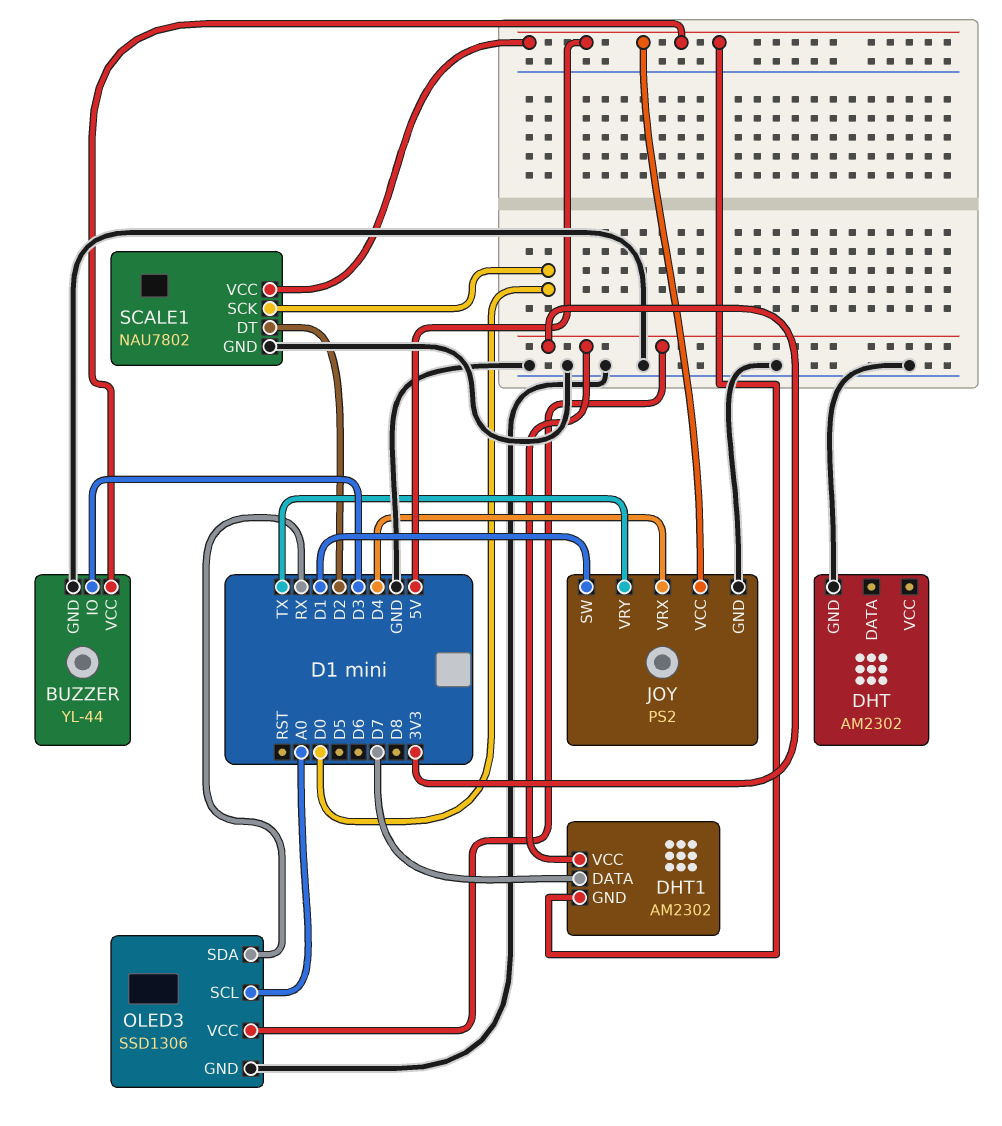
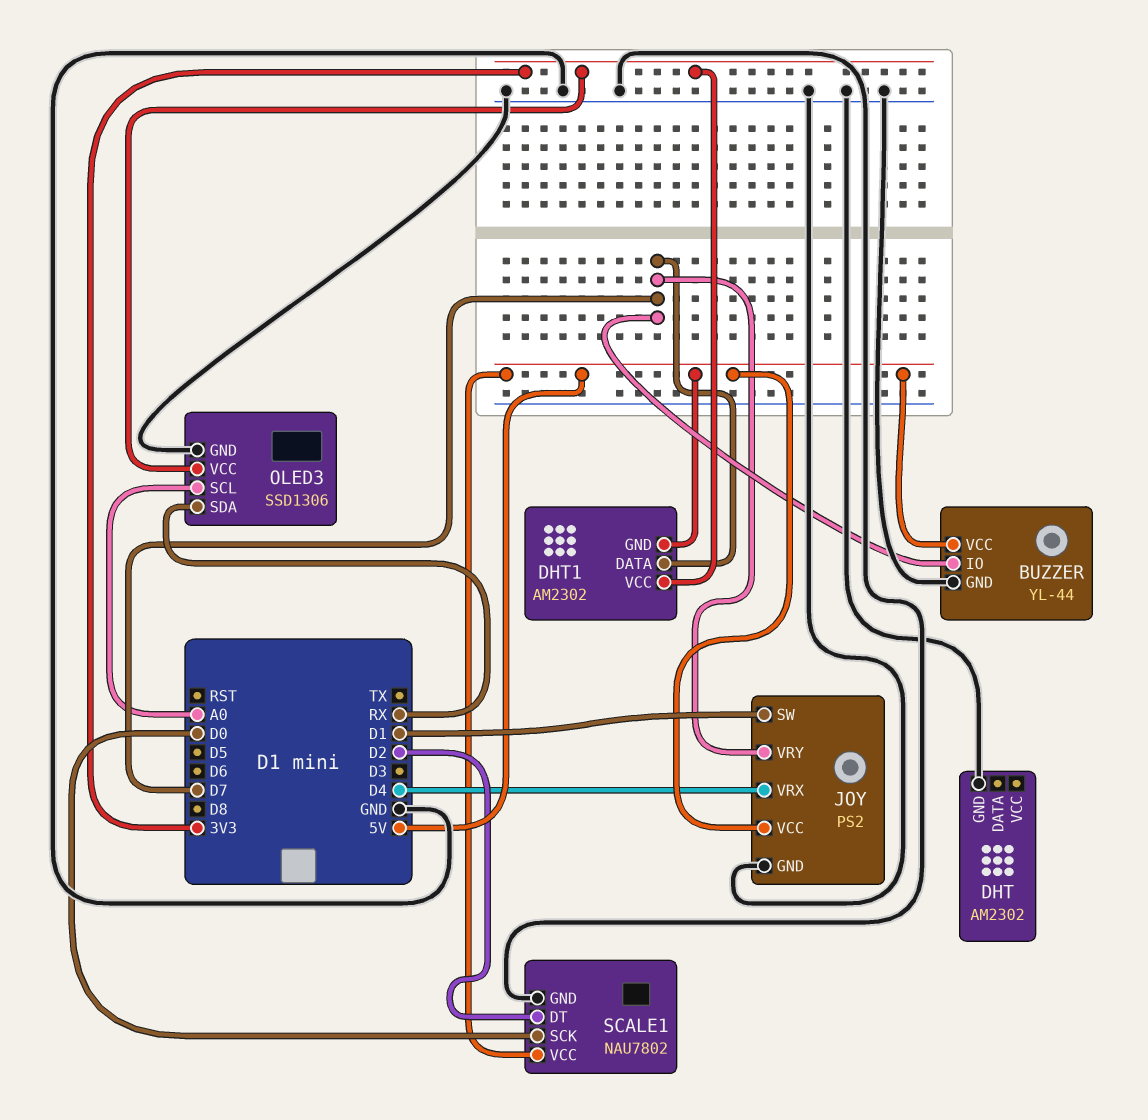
BUZZER pin IO: D3 -> D7
JOY pin VRY: TX -> D7

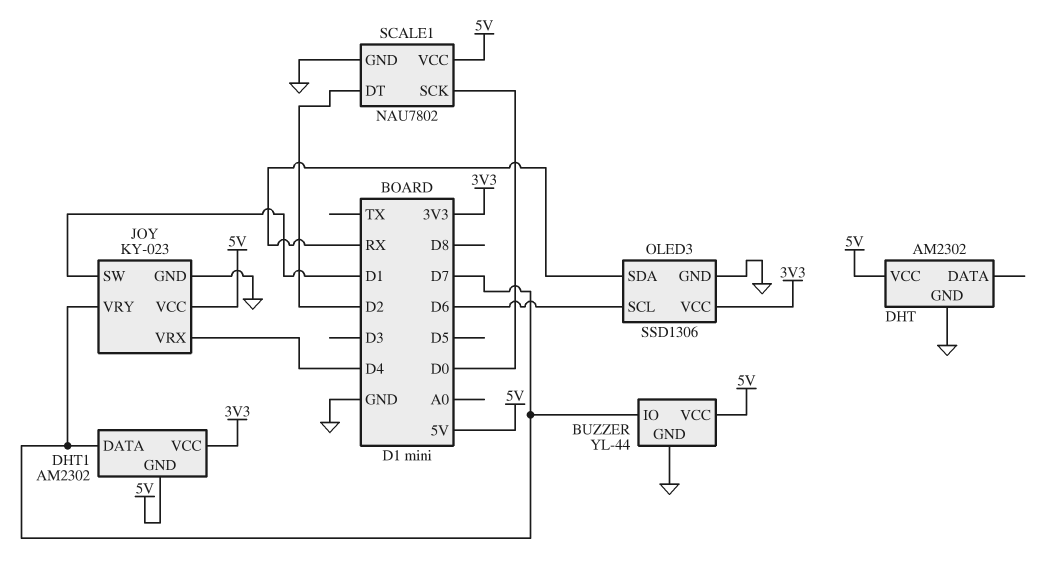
DHT pin VCC: none -> 5V
JOY: PS2 -> KY-023
OLED3 pin SCL: A0 -> D6

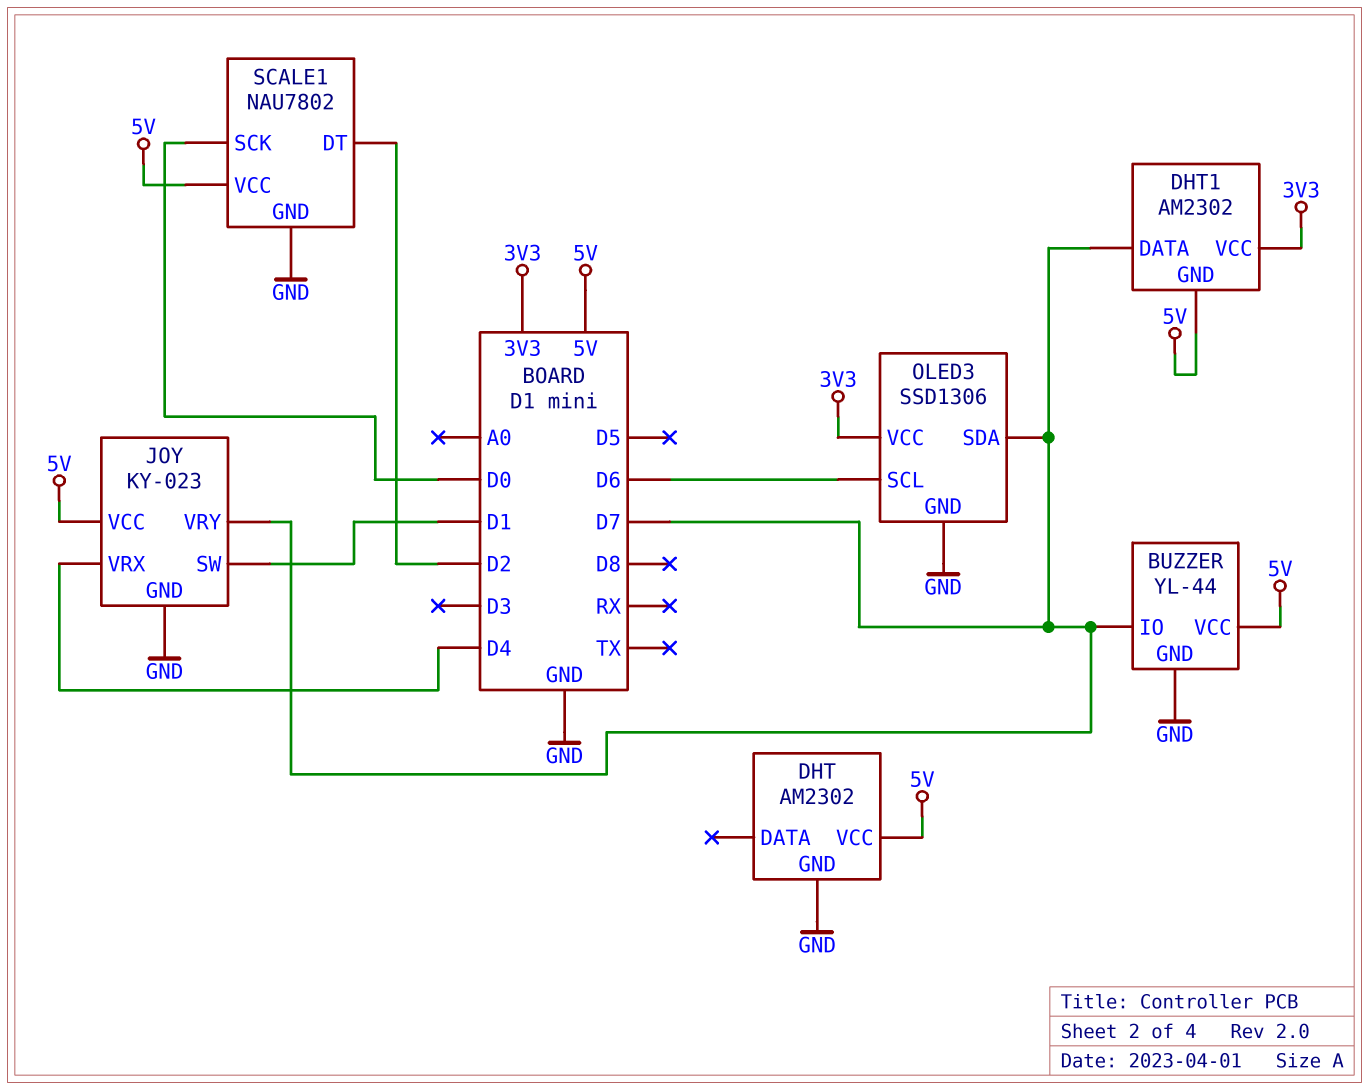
OLED3 pin SDA: RX -> D7

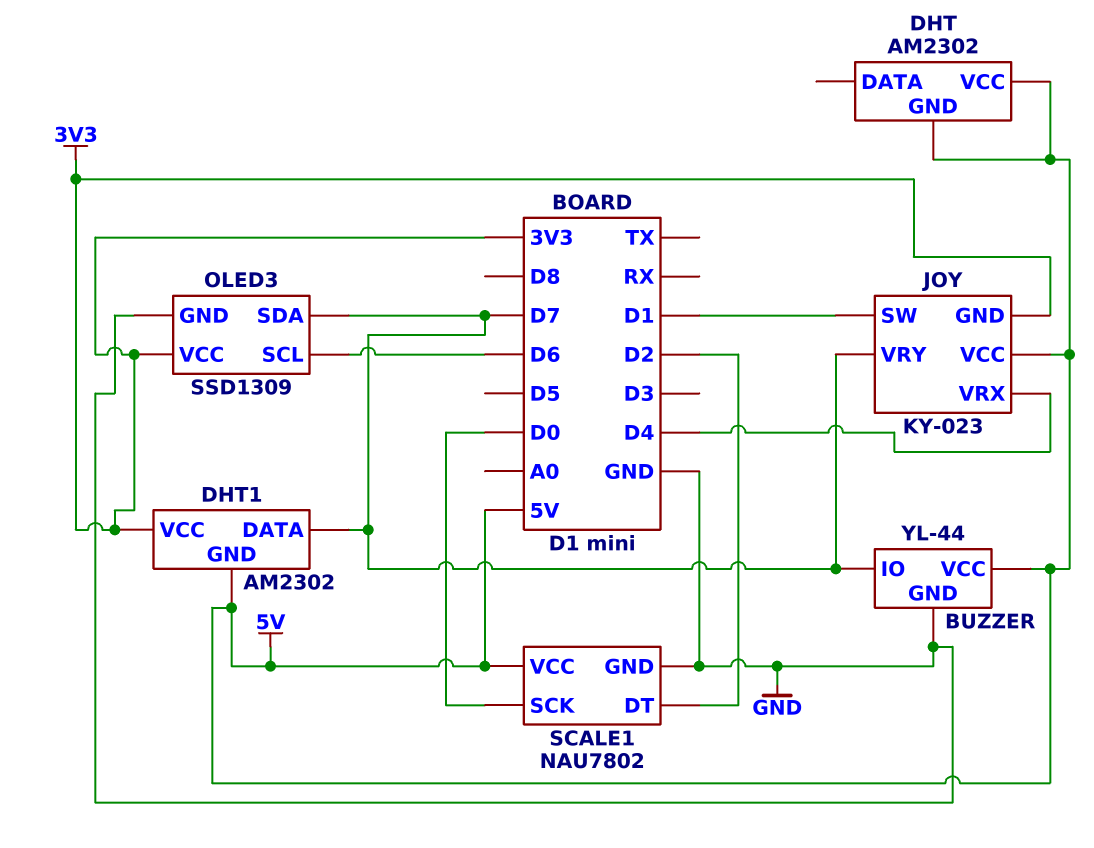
DHT pin GND: GND -> 5V
JOY pin GND: GND -> 3V3
OLED3: SSD1306 -> SSD1309

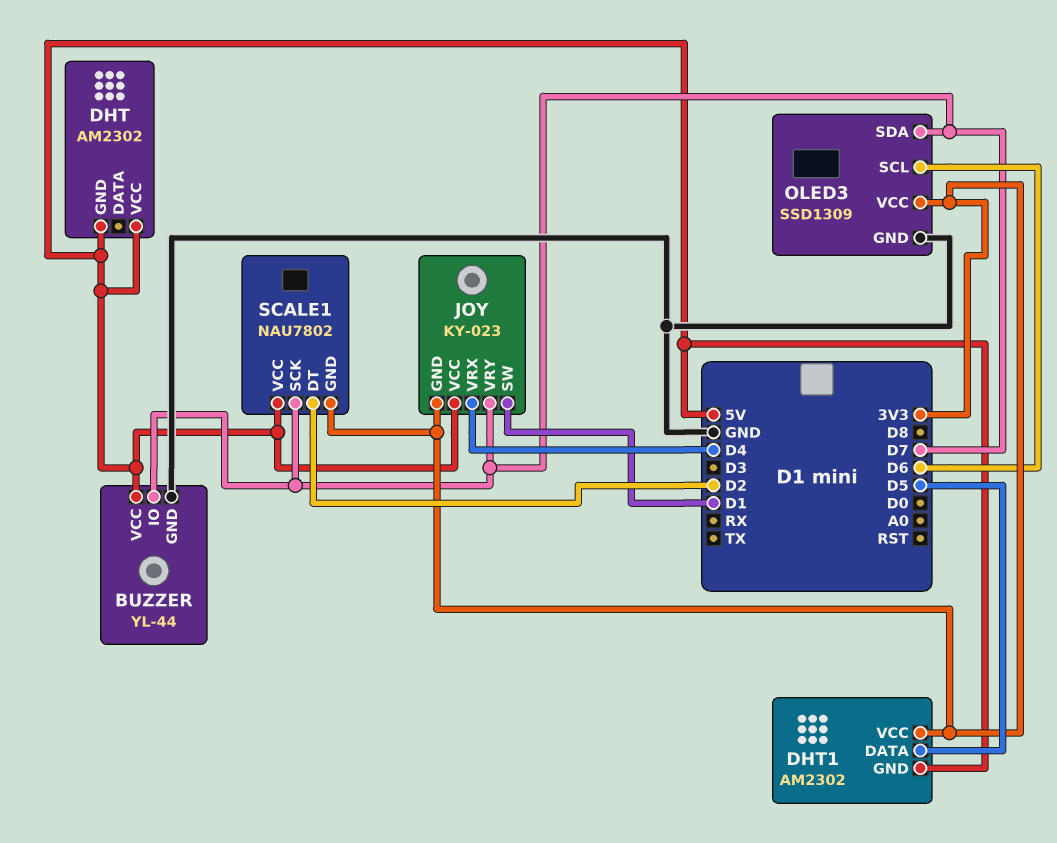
DHT1 pin DATA: D7 -> D5
SCALE1 pin GND: GND -> 3V3
SCALE1 pin SCK: D0 -> D7

